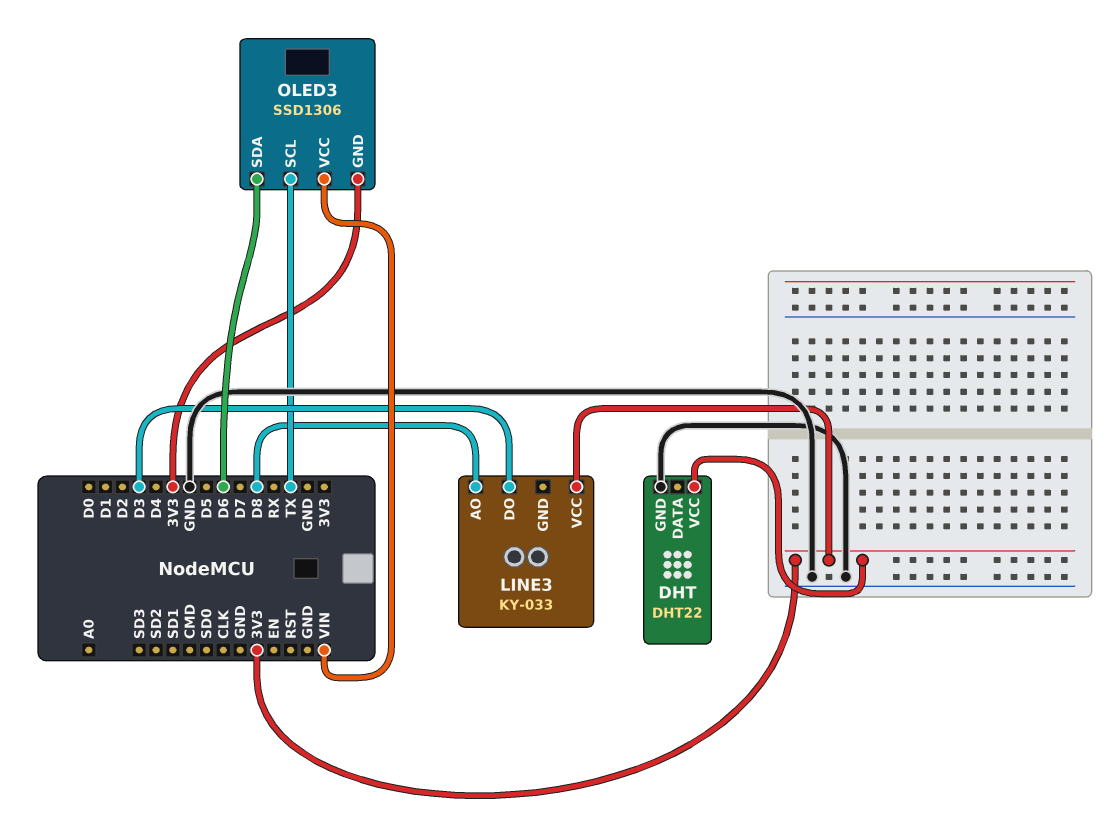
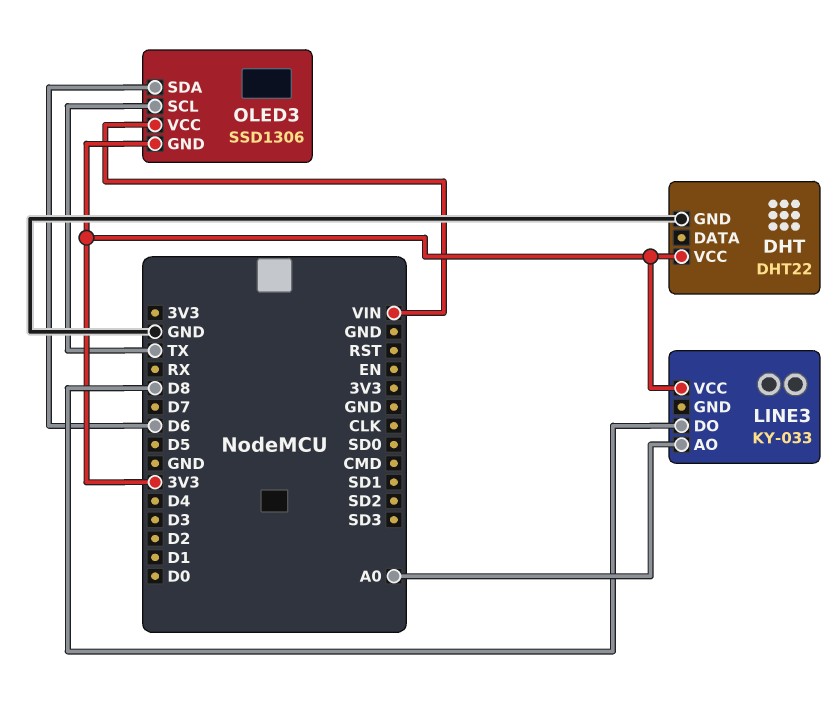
LINE3 pin AO: D8 -> A0
LINE3 pin DO: D3 -> D8

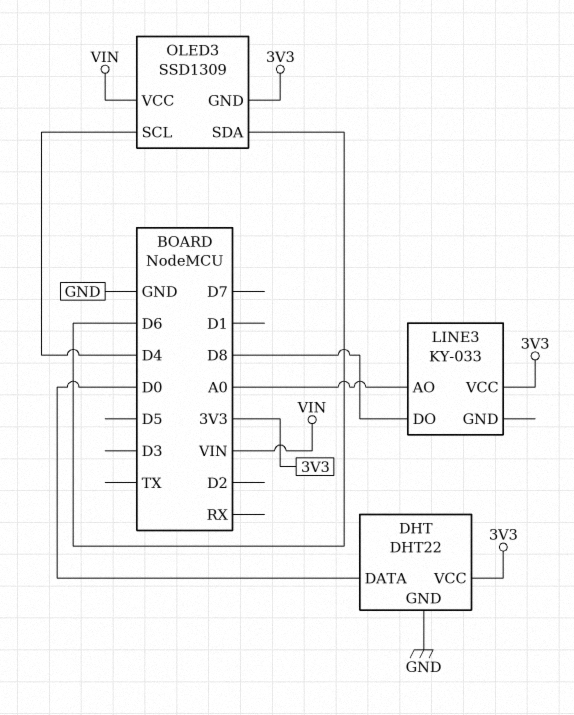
DHT pin DATA: none -> D0
OLED3: SSD1306 -> SSD1309
OLED3 pin SCL: TX -> D4

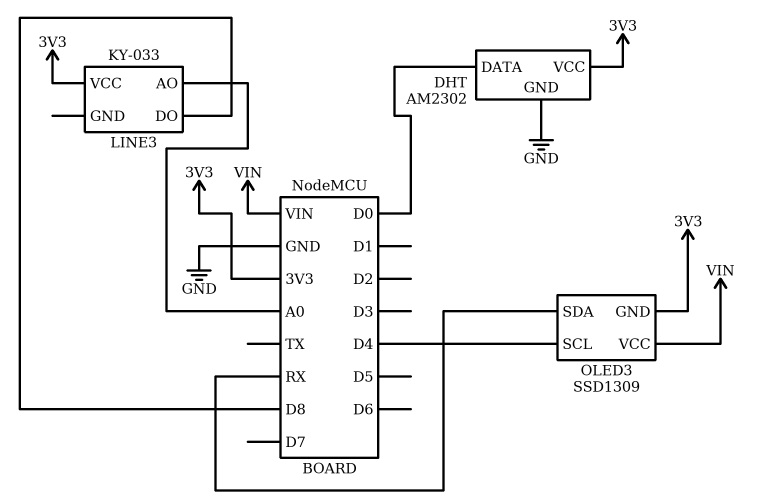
DHT: DHT22 -> AM2302
OLED3 pin SDA: D6 -> RX

